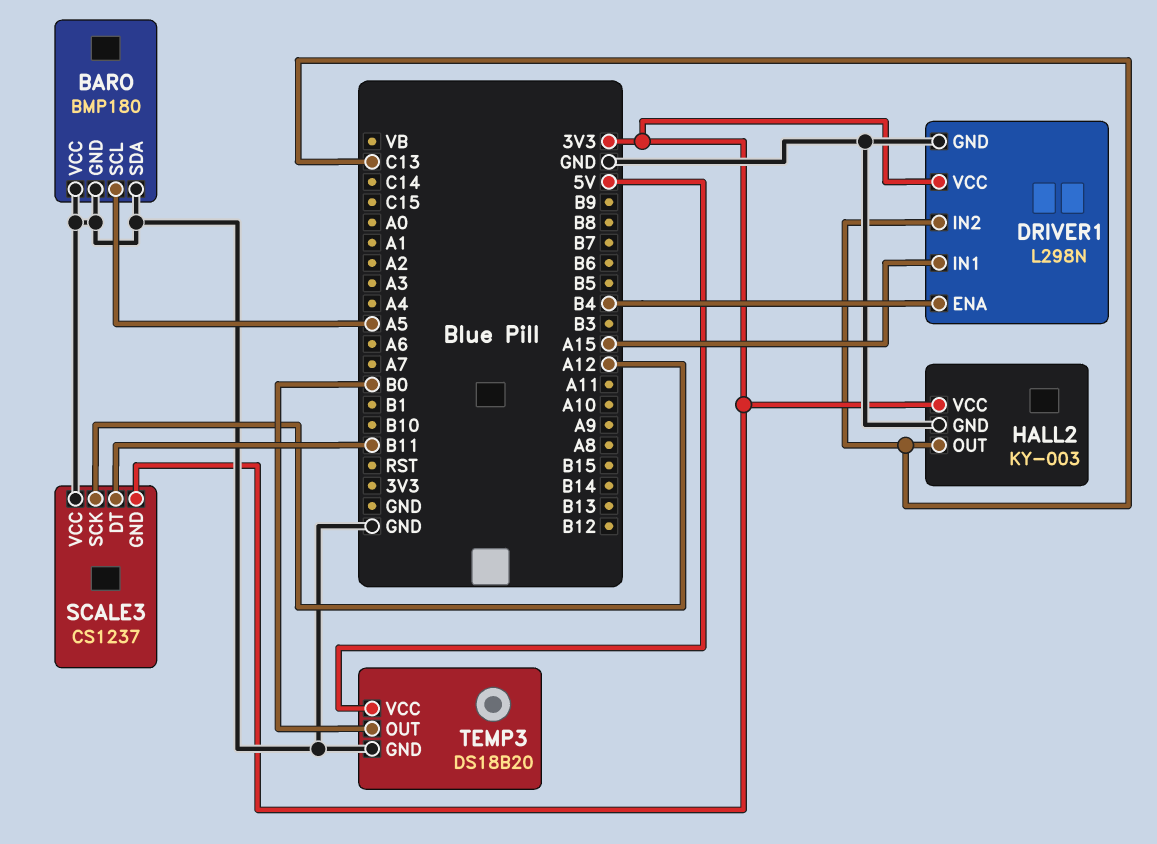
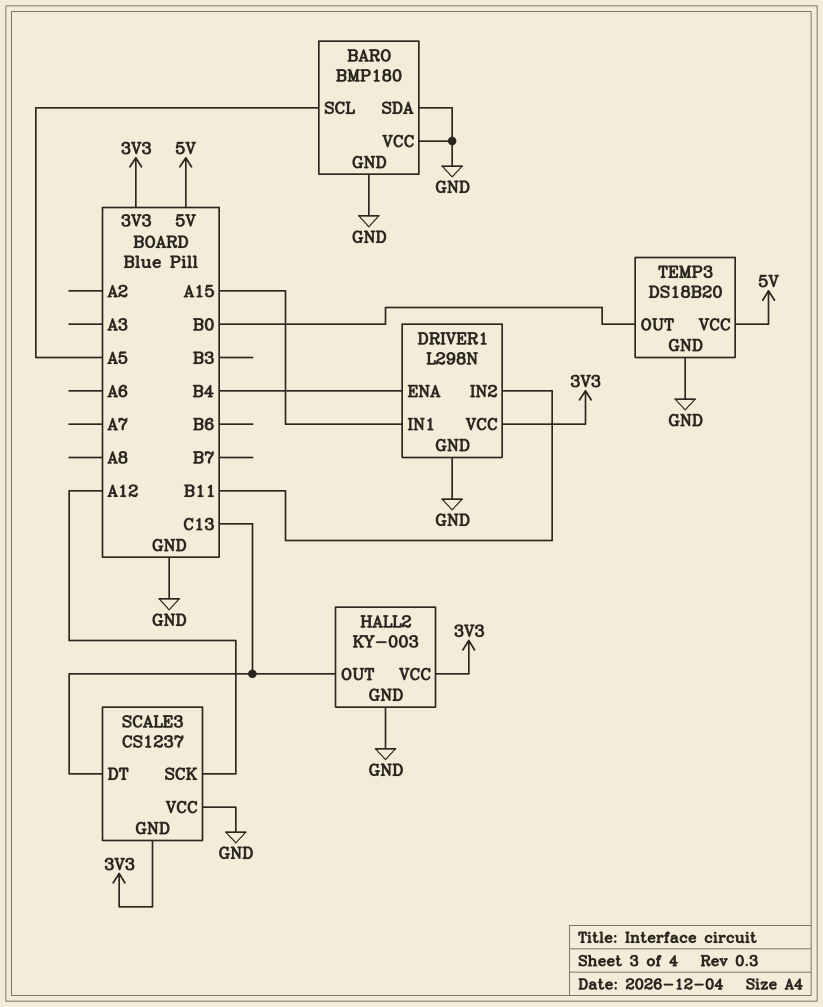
DRIVER1 pin IN2: C13 -> B11
SCALE3 pin DT: B11 -> C13

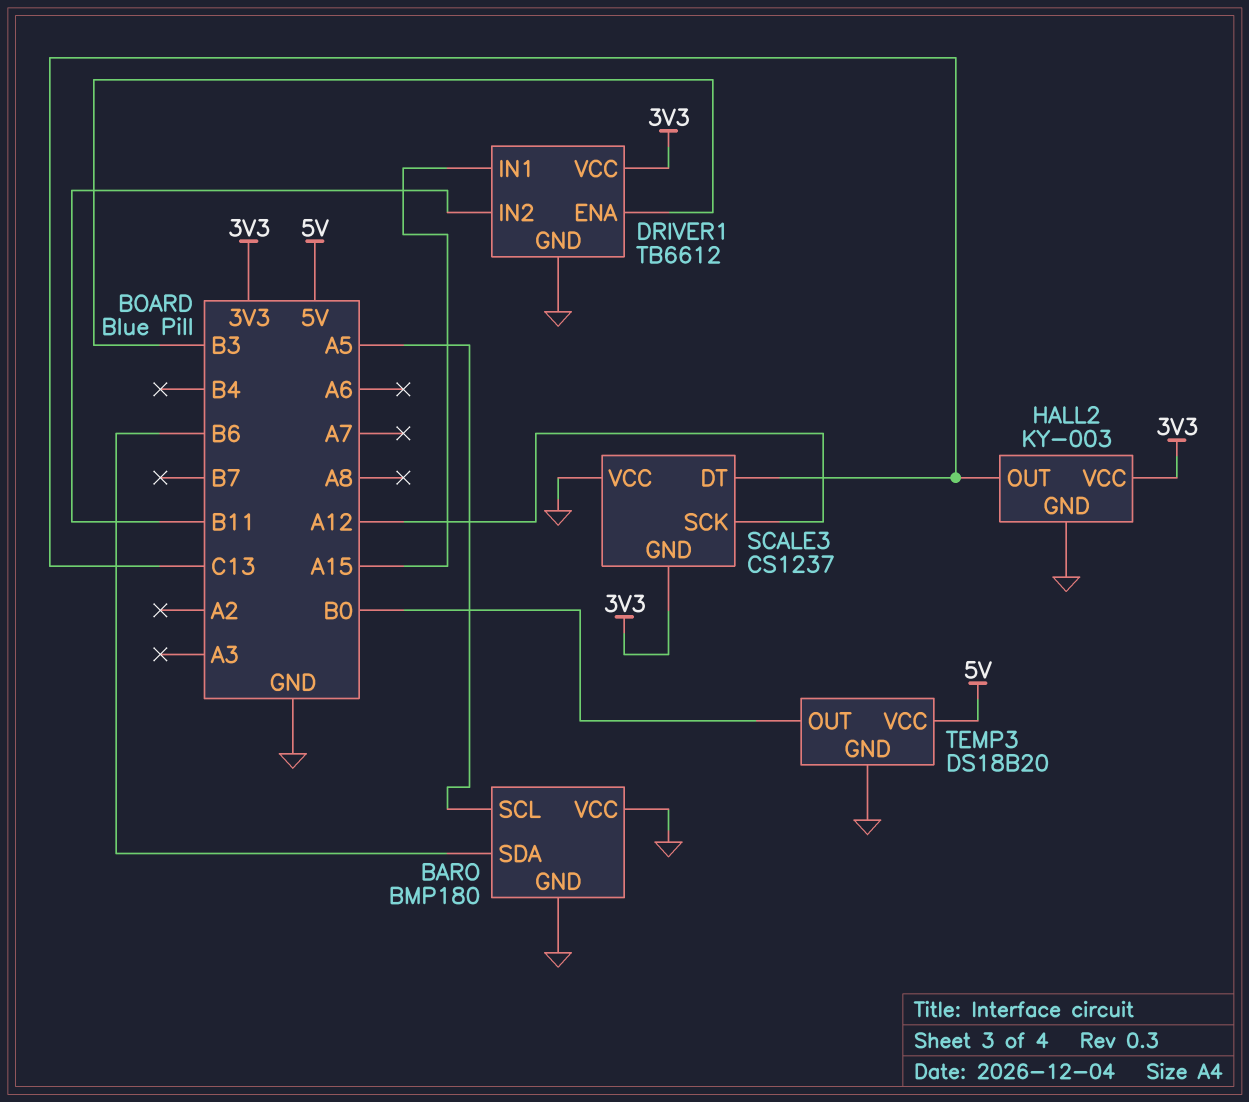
BARO pin SDA: GND -> B6
DRIVER1: L298N -> TB6612
DRIVER1 pin ENA: B4 -> B3

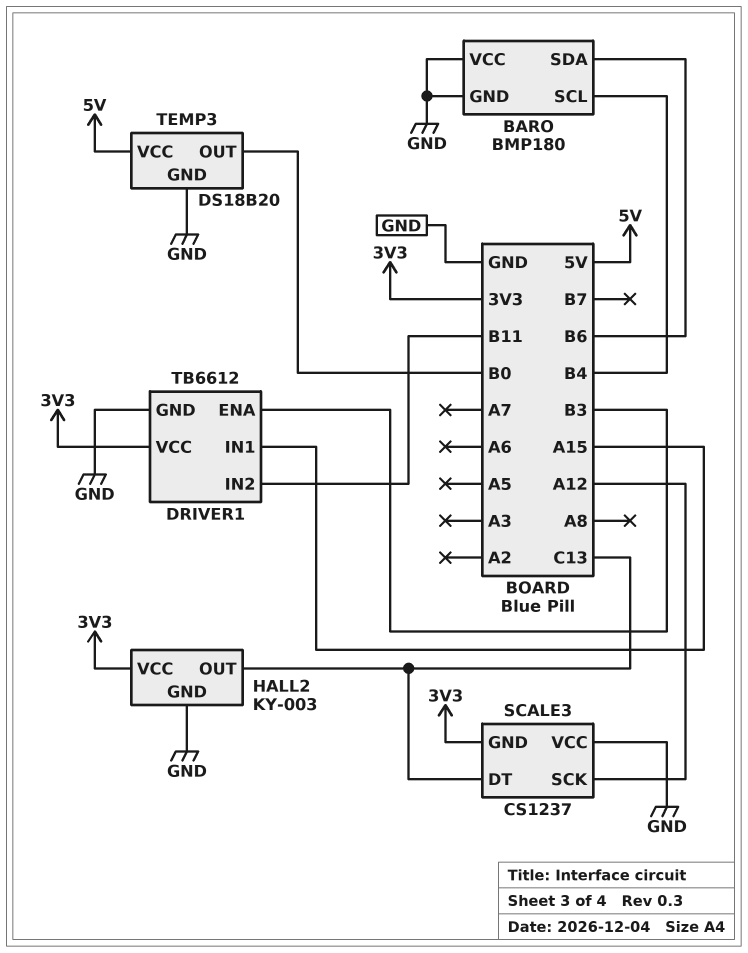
BARO pin SCL: A5 -> B4

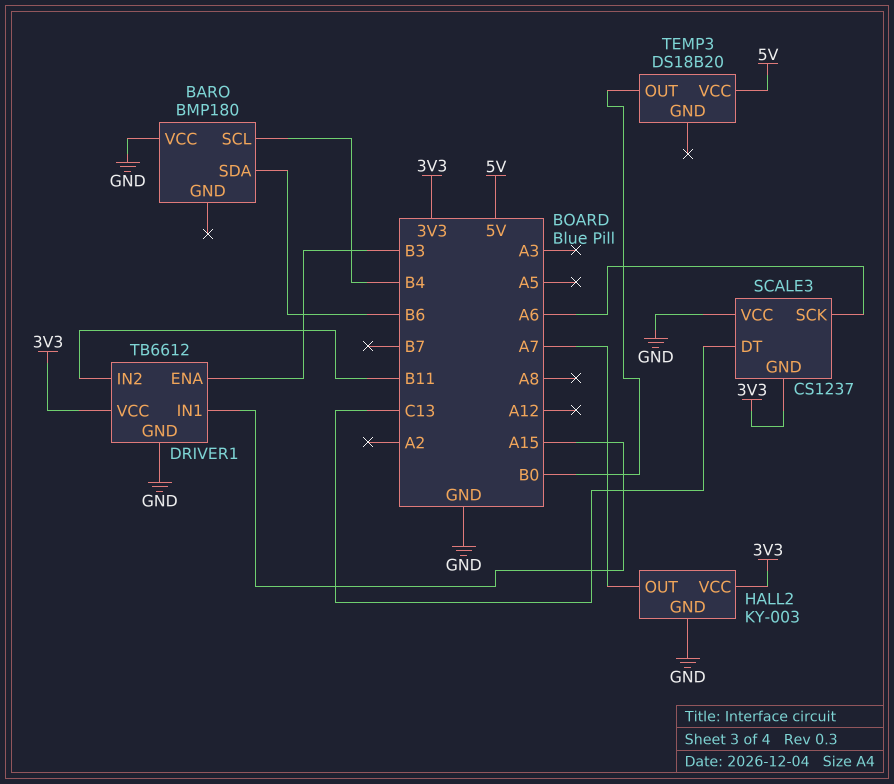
BARO pin GND: GND -> none
HALL2 pin OUT: C13 -> A7
SCALE3 pin SCK: A12 -> A6
TEMP3 pin GND: GND -> none

